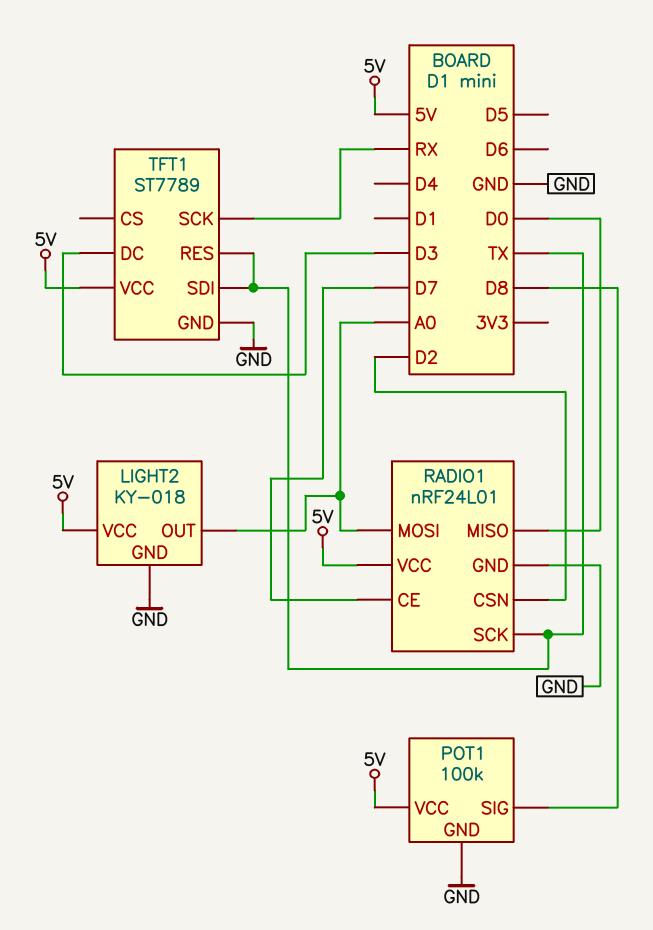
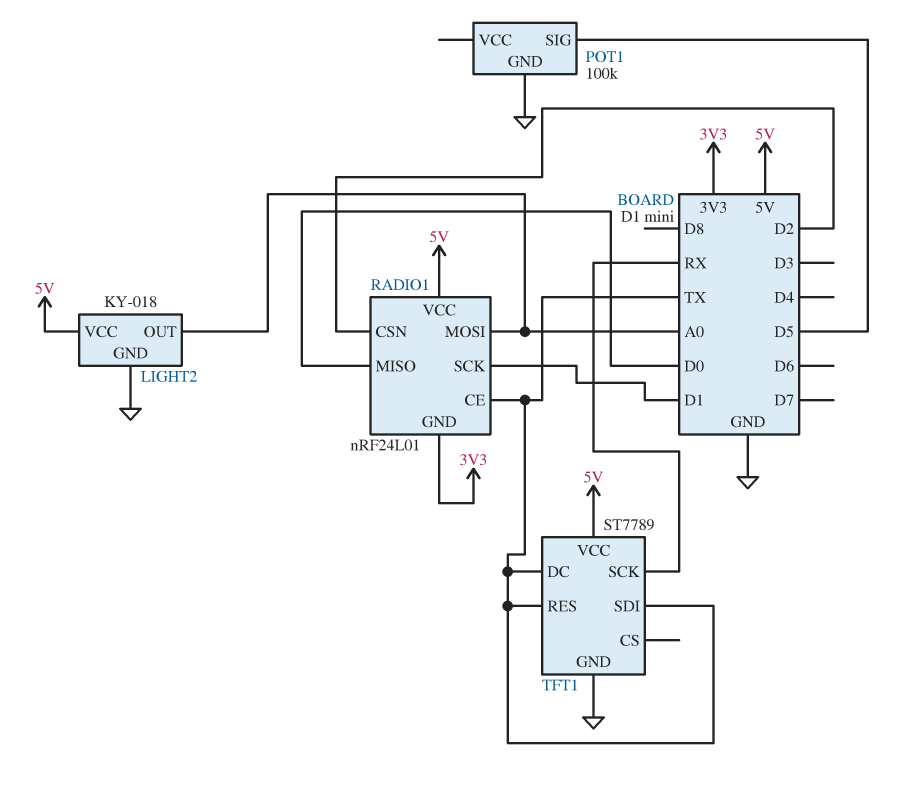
POT1 pin SIG: D8 -> D5
POT1 pin VCC: 5V -> none
RADIO1 pin CE: D7 -> TX
RADIO1 pin GND: GND -> 3V3
RADIO1 pin SCK: TX -> D1
TFT1 pin DC: D3 -> TX

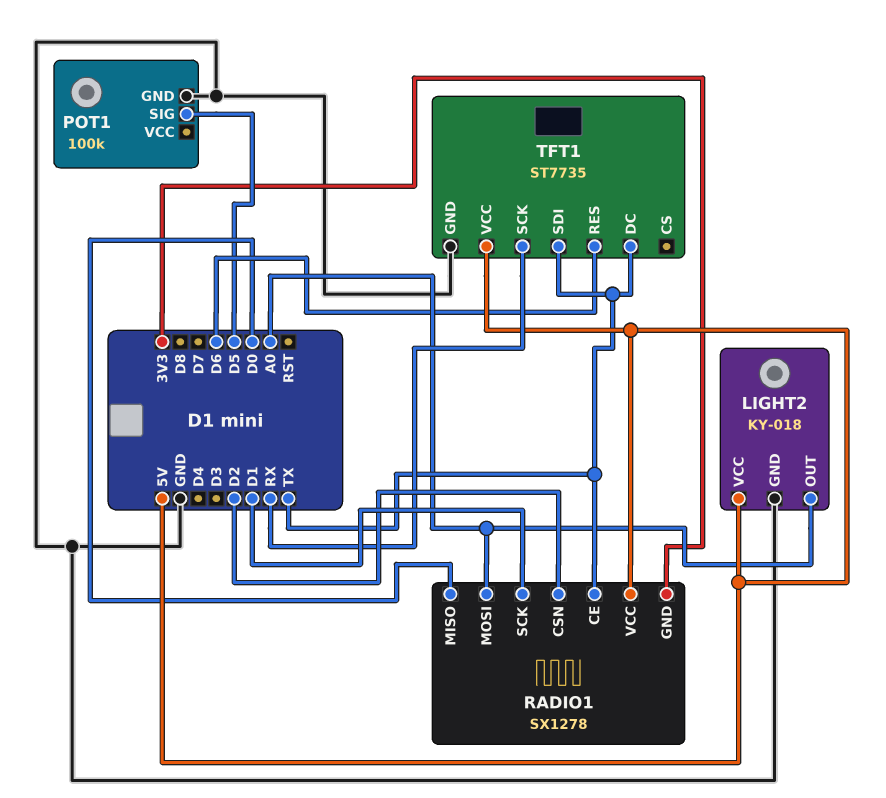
RADIO1: nRF24L01 -> SX1278
TFT1: ST7789 -> ST7735
TFT1 pin RES: TX -> D6

